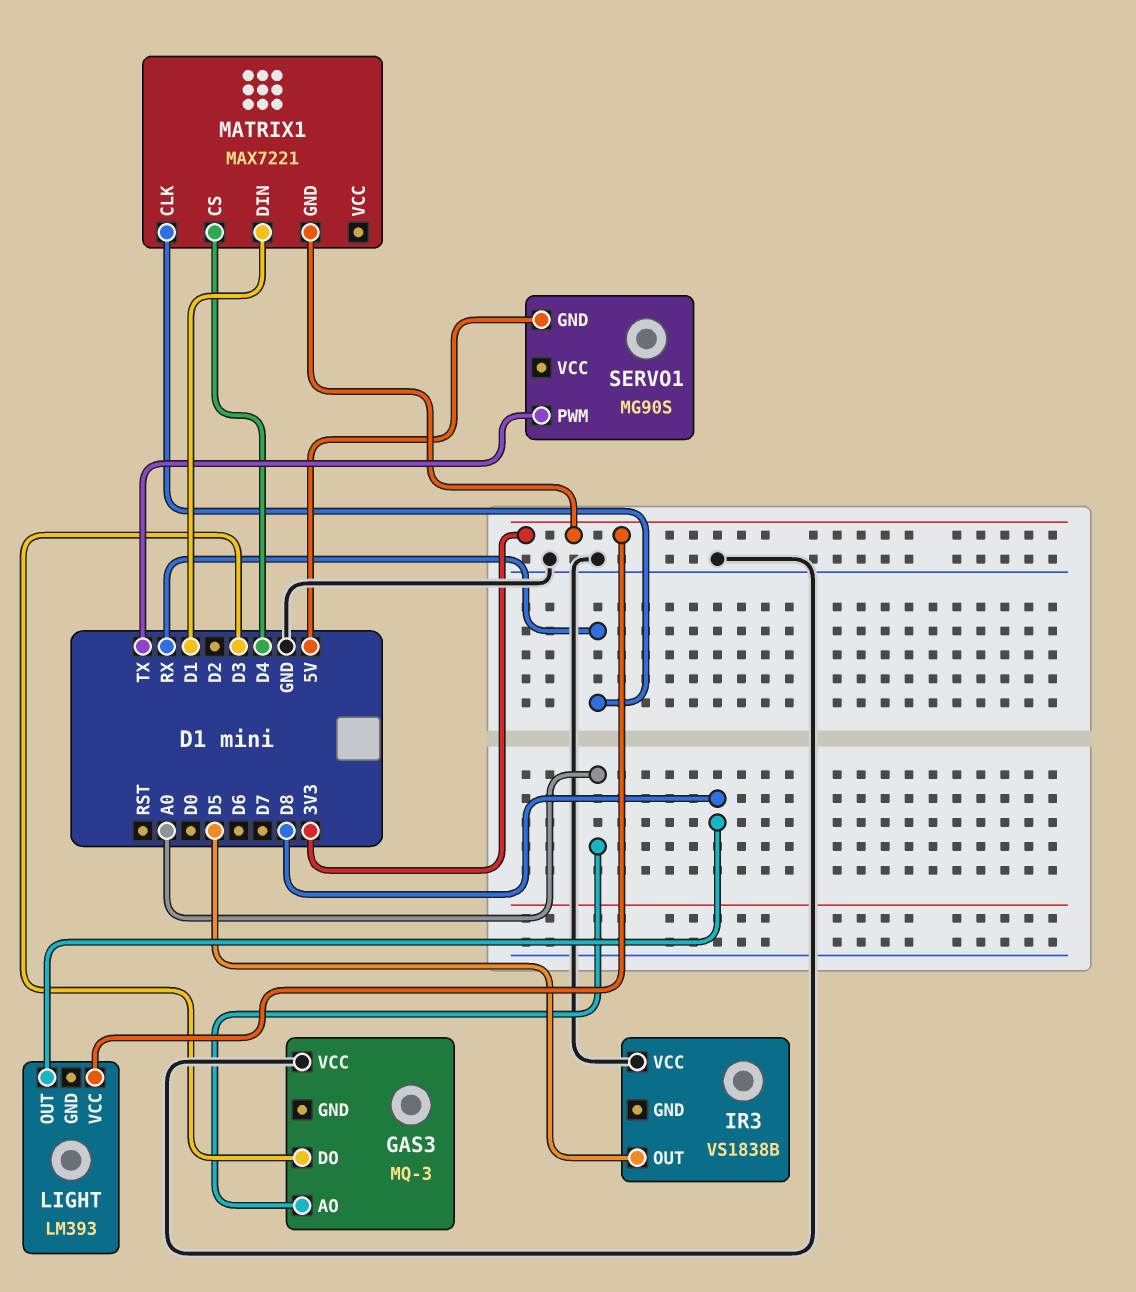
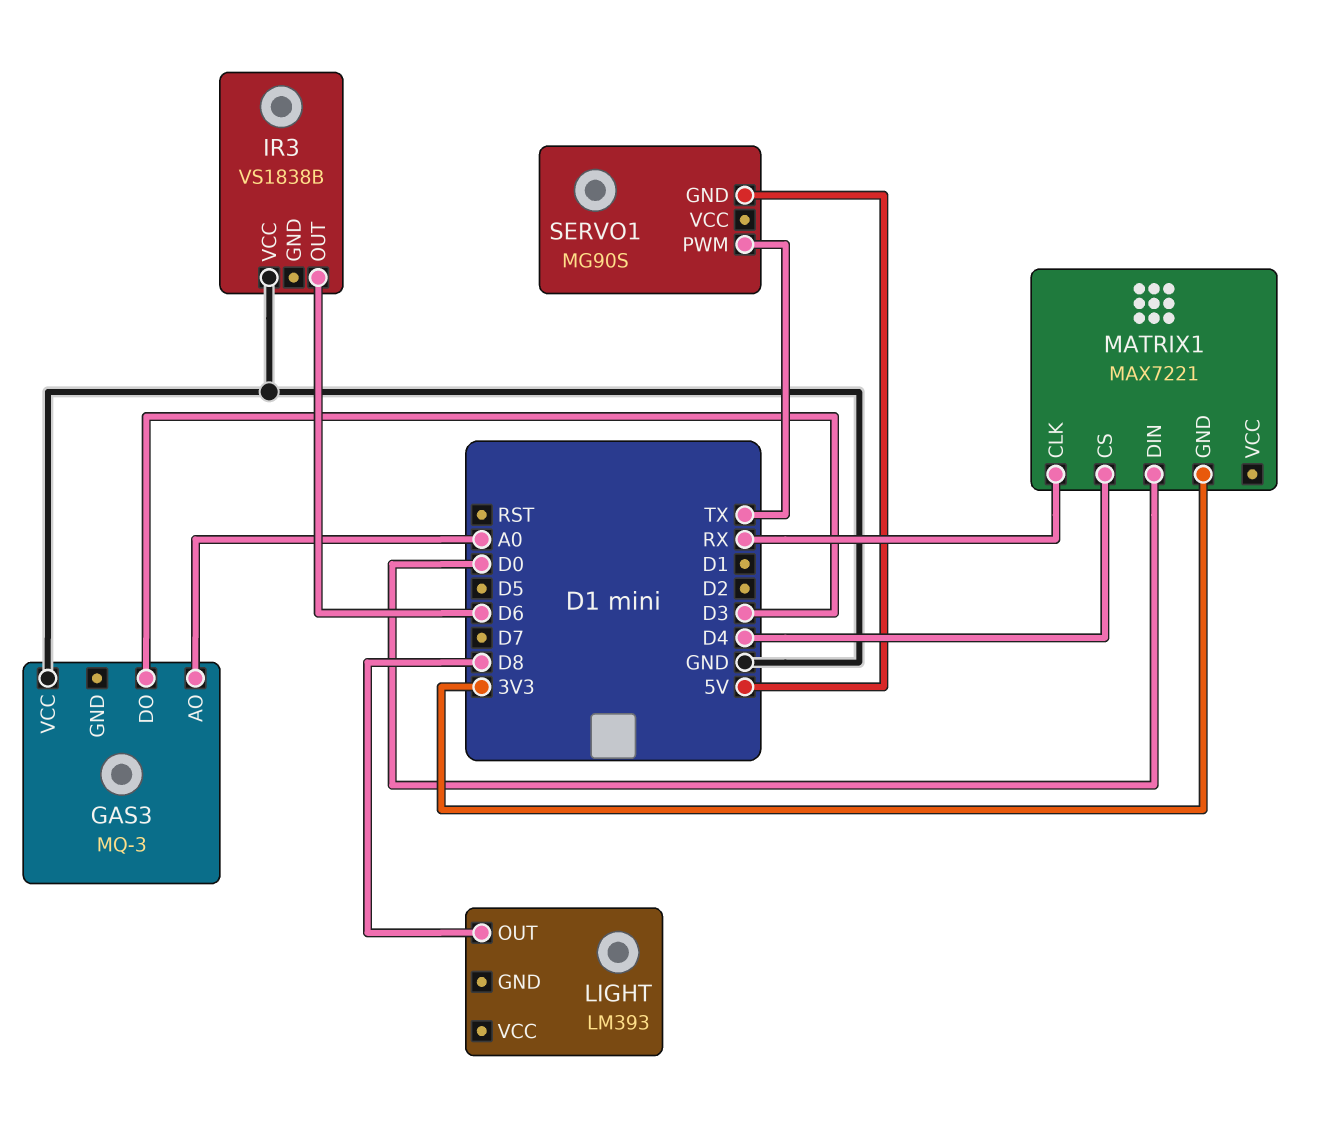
IR3 pin OUT: D5 -> D6
LIGHT pin VCC: 3V3 -> none
MATRIX1 pin DIN: D1 -> D0

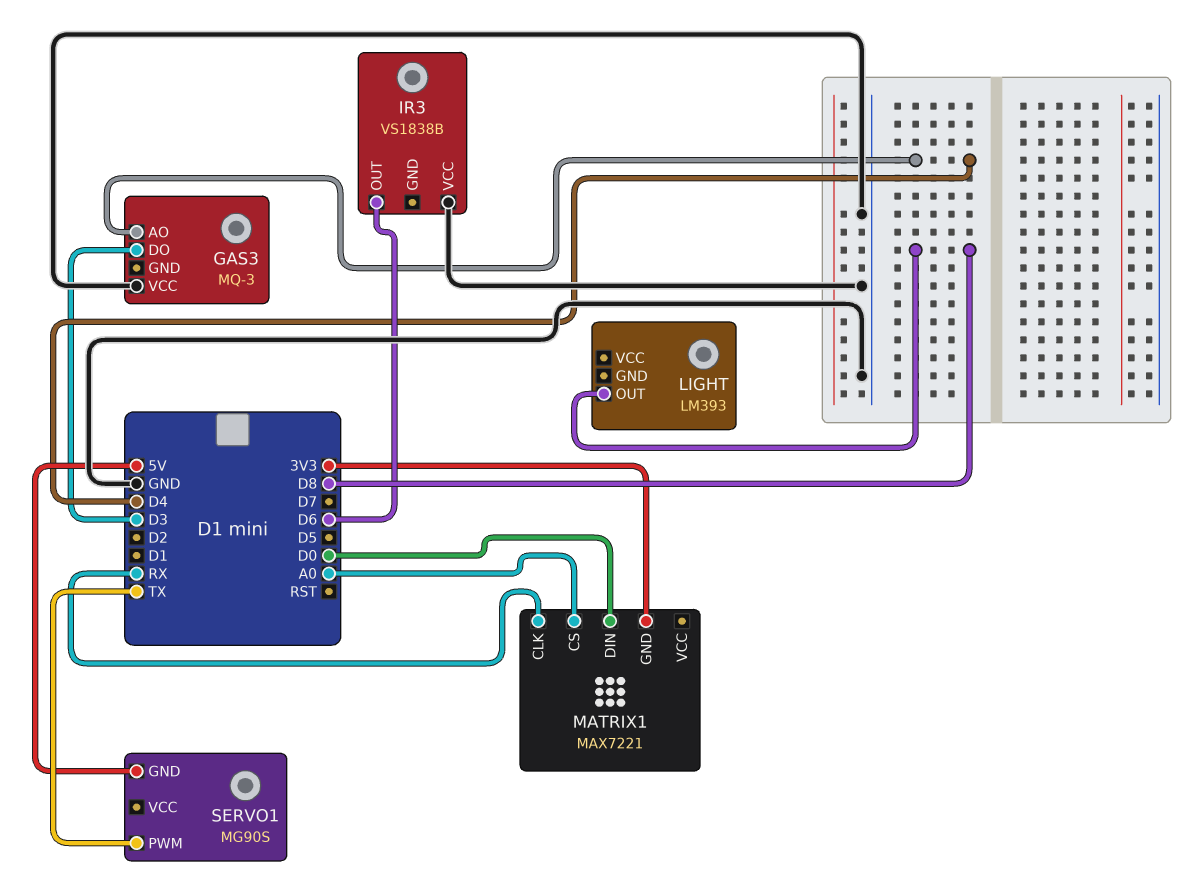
GAS3 pin AO: A0 -> D4
MATRIX1 pin CS: D4 -> A0

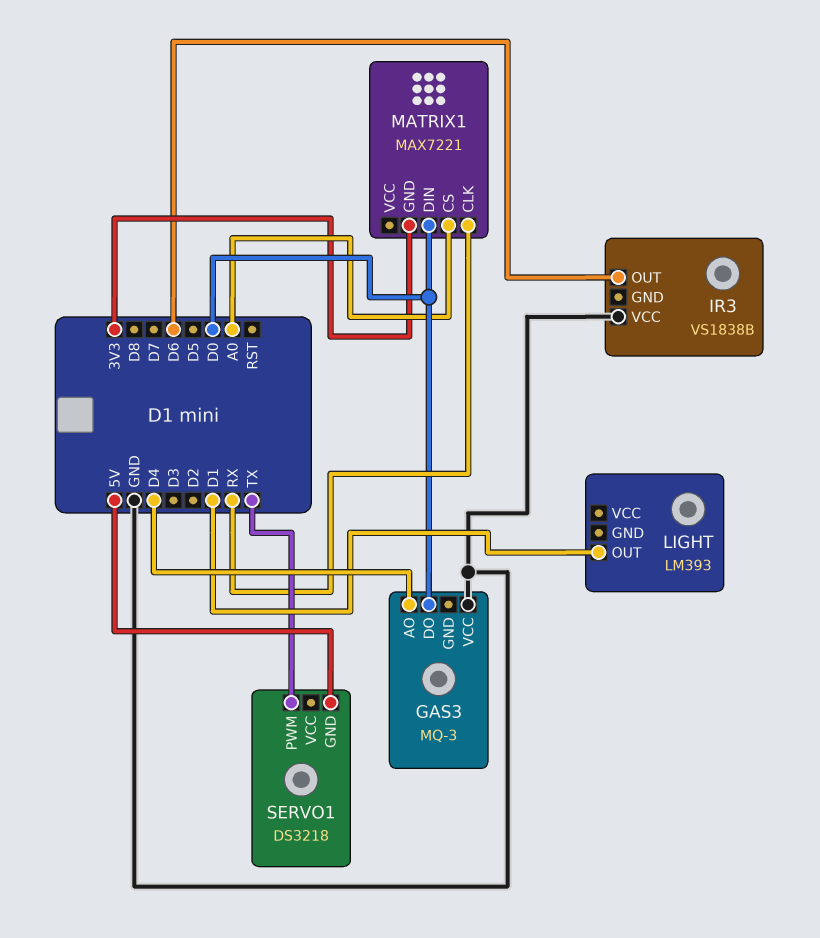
GAS3 pin DO: D3 -> D0
LIGHT pin OUT: D8 -> D1
SERVO1: MG90S -> DS3218

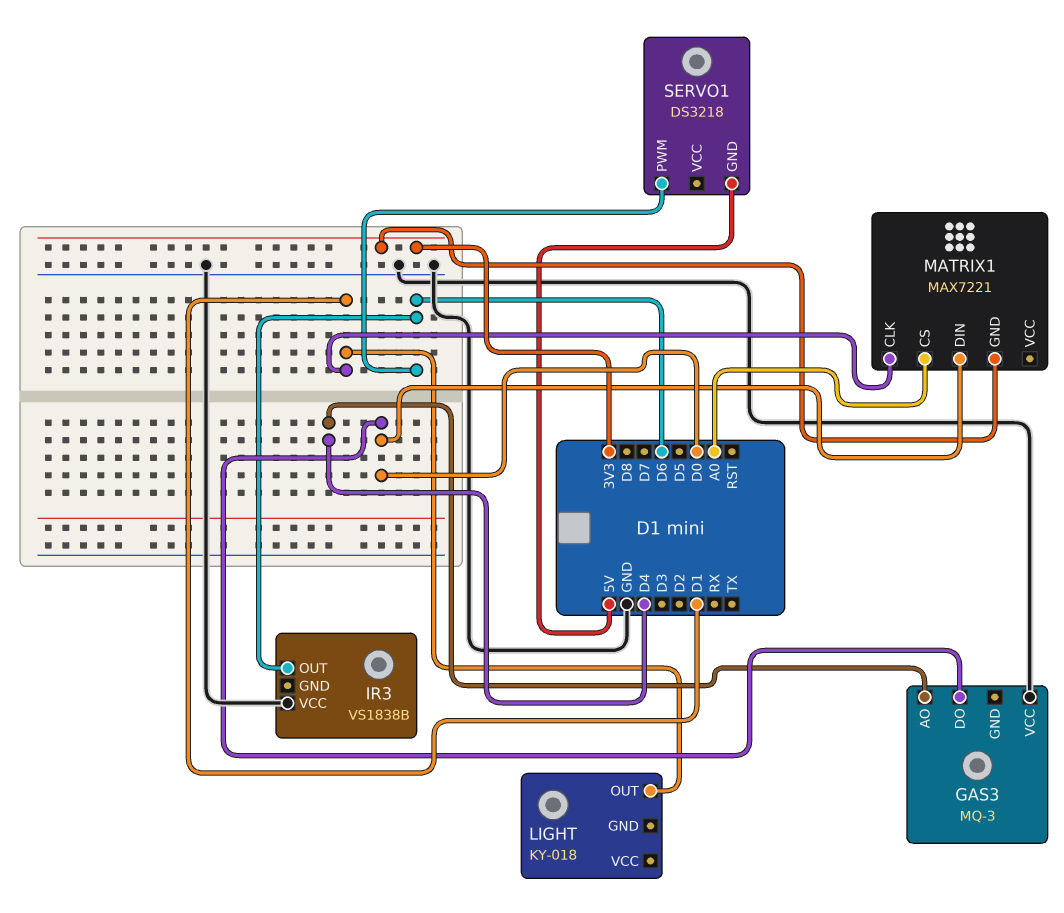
LIGHT: LM393 -> KY-018
MATRIX1 pin CLK: RX -> D1
SERVO1 pin PWM: TX -> D6

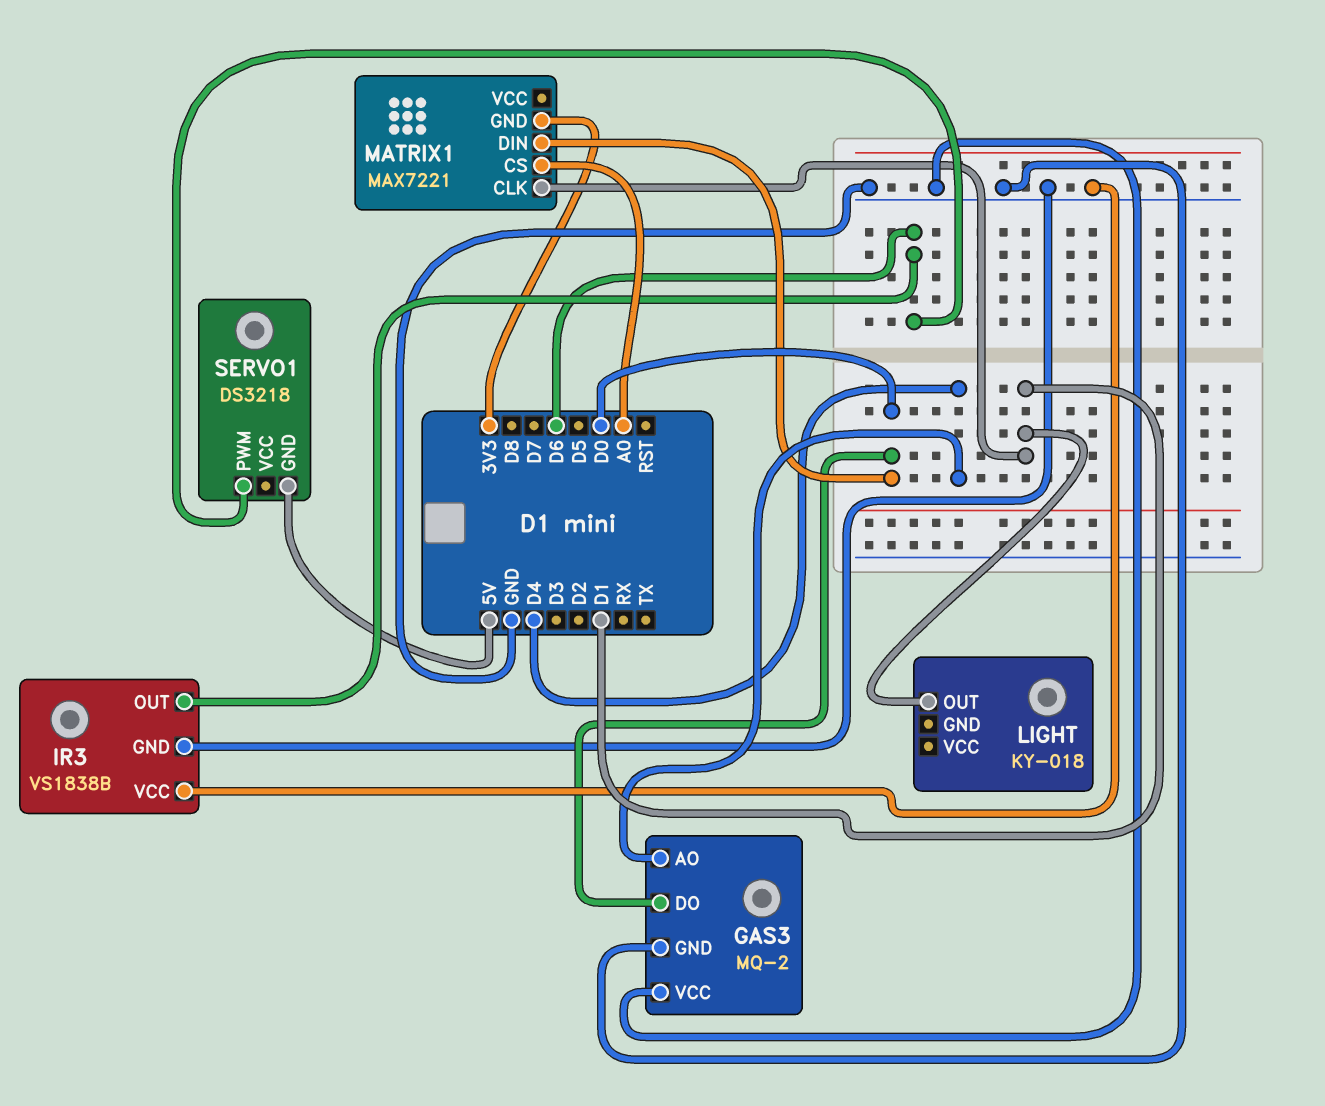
GAS3: MQ-3 -> MQ-2
GAS3 pin GND: none -> GND
IR3 pin GND: none -> GND

